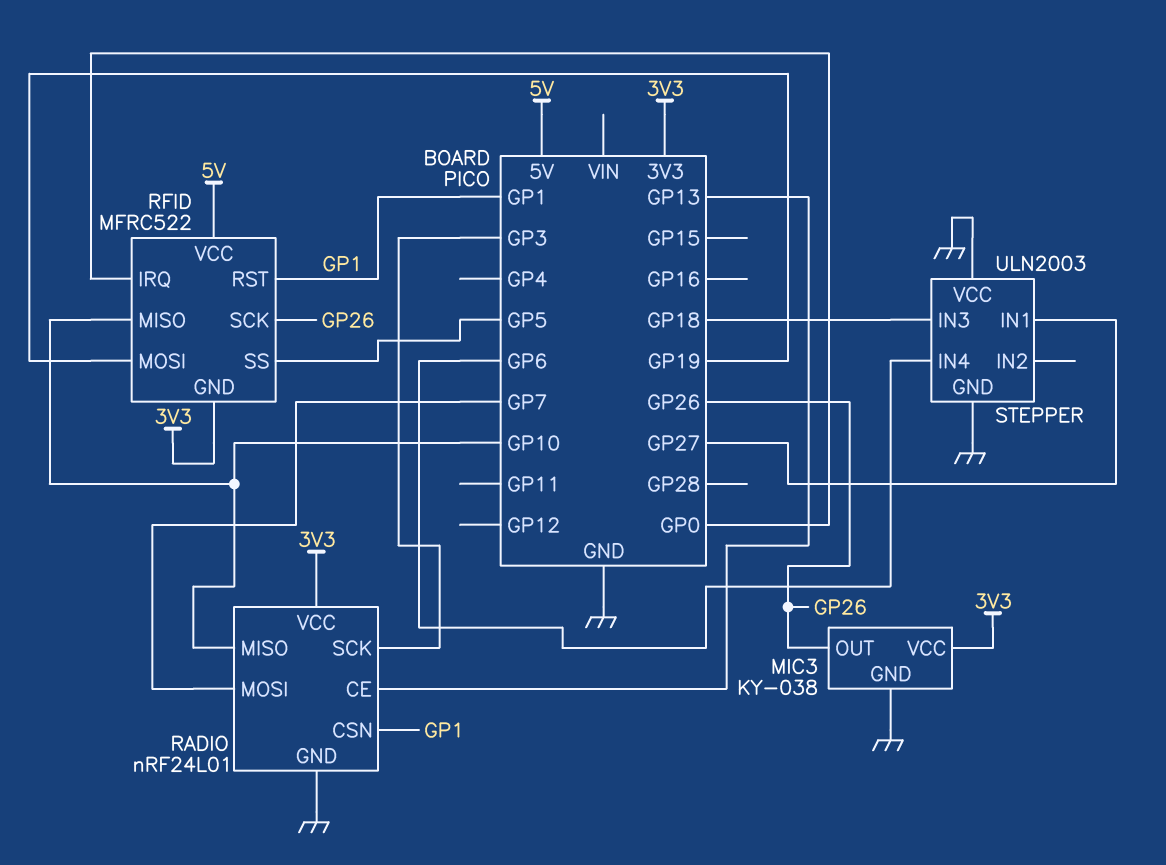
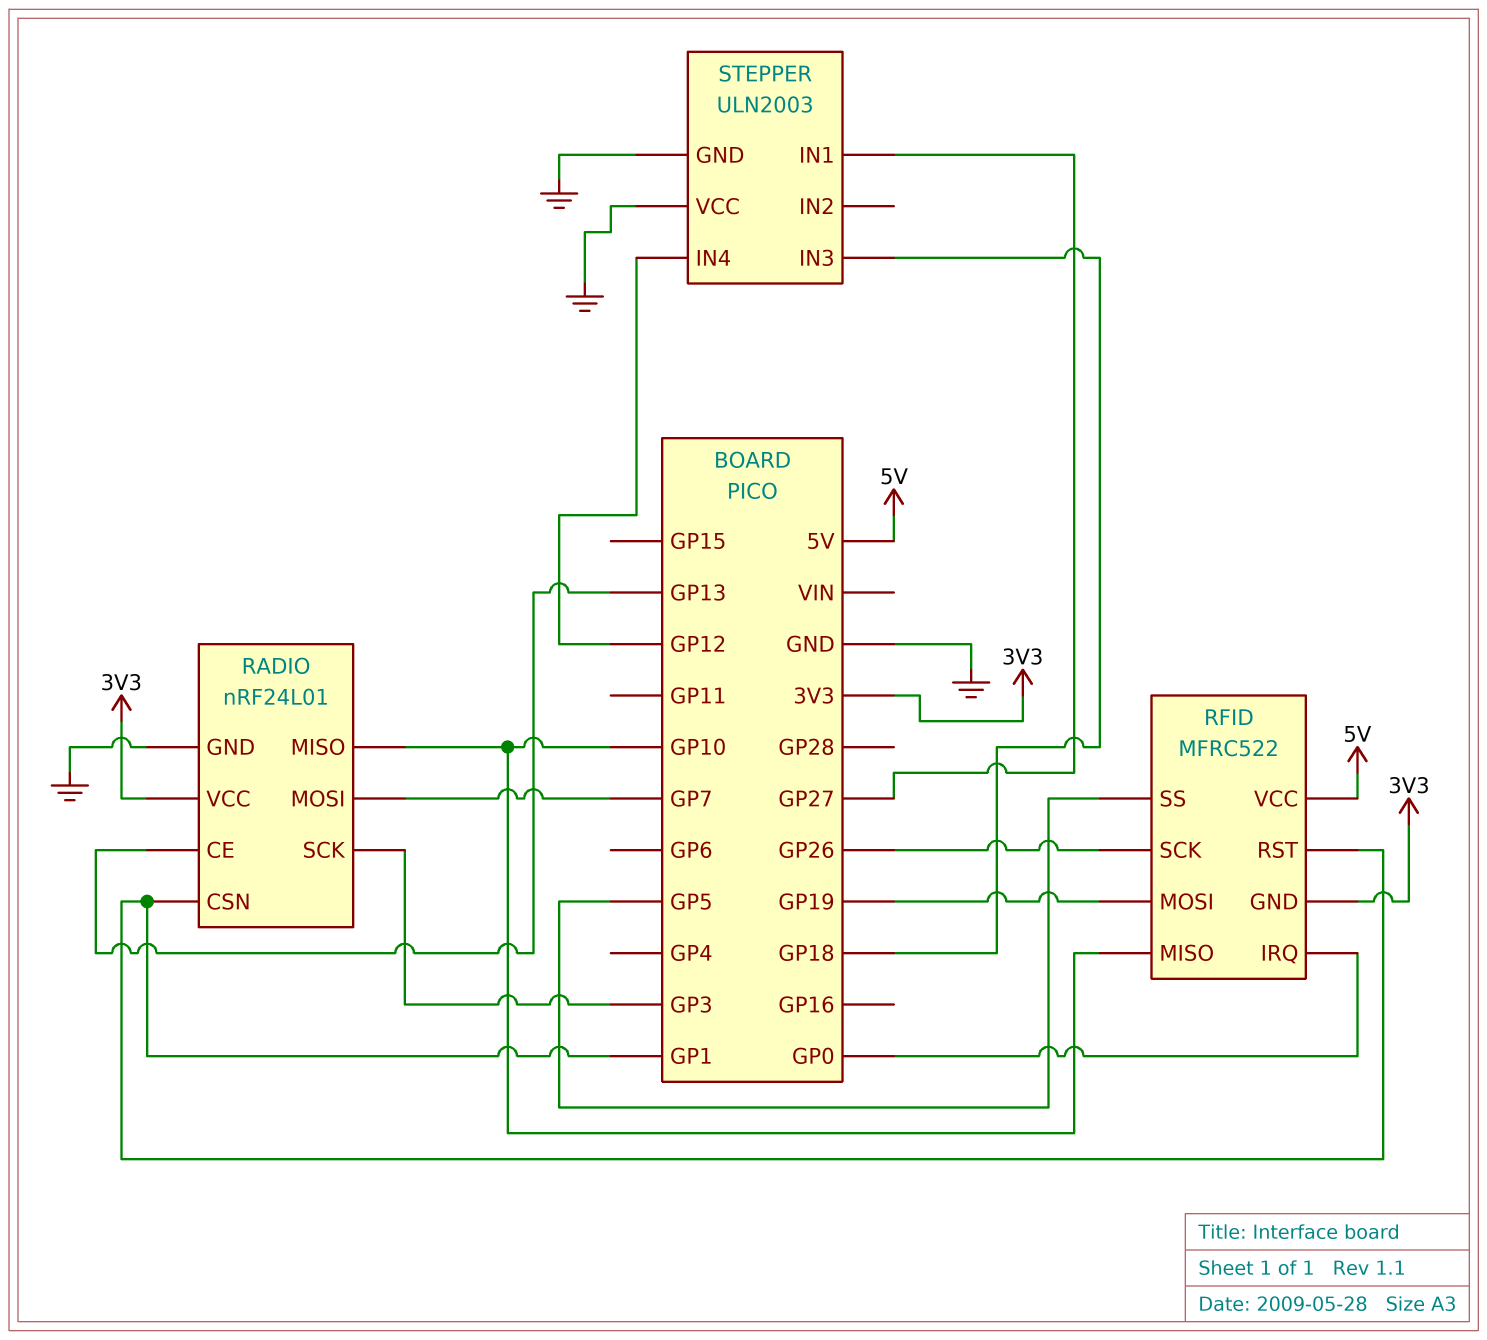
MIC3: KY-038 -> none
MIC3 pin GND: GND -> none
MIC3 pin OUT: GP26 -> none
MIC3 pin VCC: 3V3 -> none
STEPPER pin IN4: GP6 -> GP12

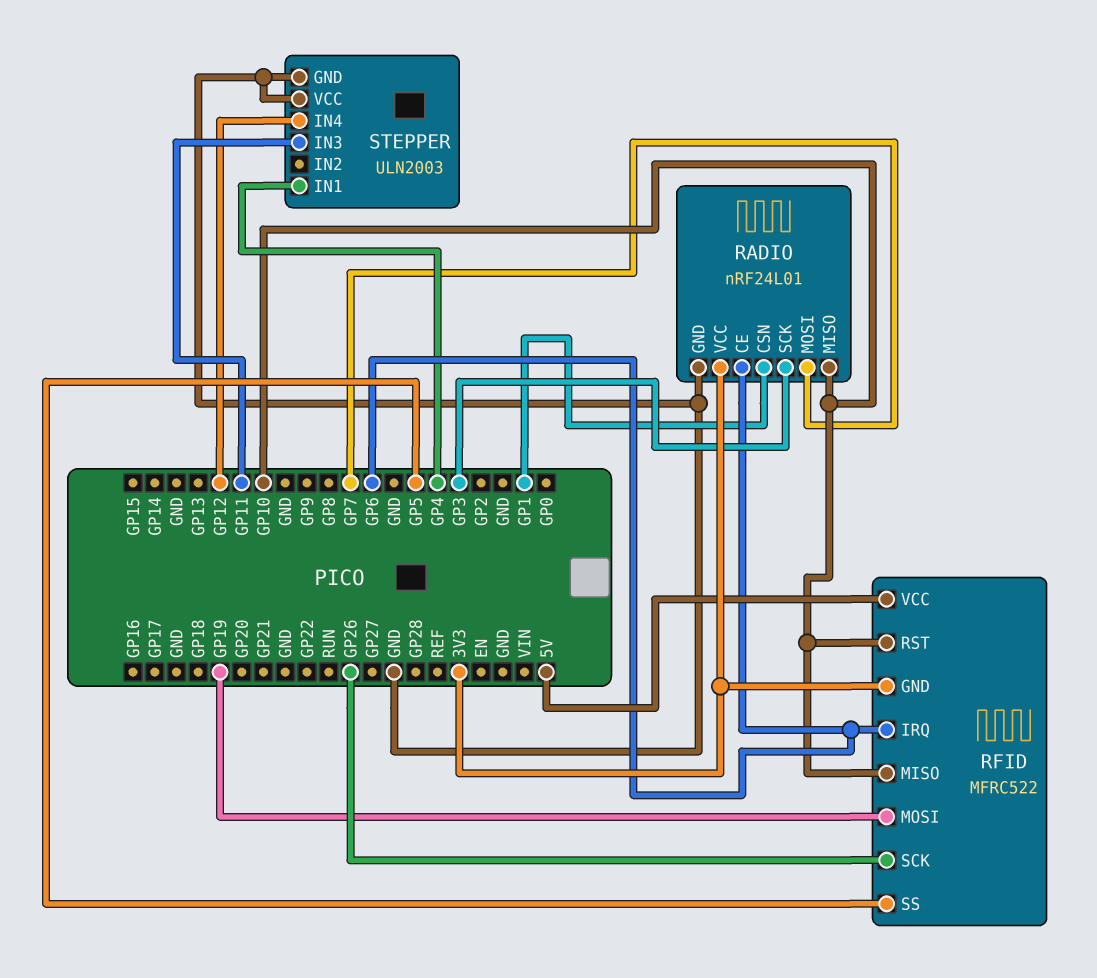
RADIO pin CE: GP13 -> GP6
RFID pin IRQ: GP0 -> GP6
RFID pin RST: GP1 -> GP10
STEPPER pin IN1: GP27 -> GP4
STEPPER pin IN3: GP18 -> GP11

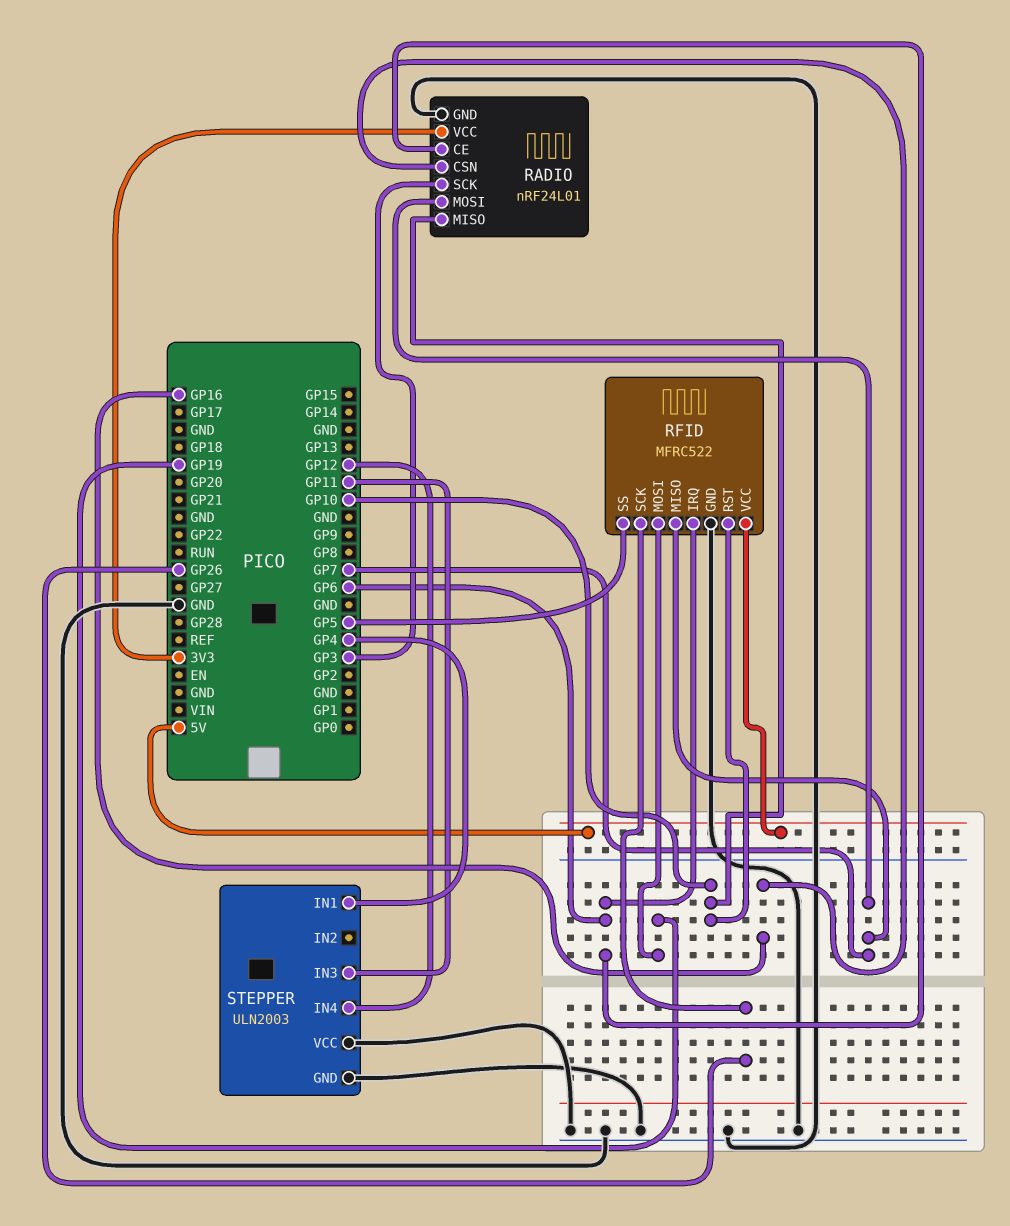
RADIO pin CSN: GP1 -> GP16
RFID pin GND: 3V3 -> GND
RFID pin MISO: GP10 -> GP7

